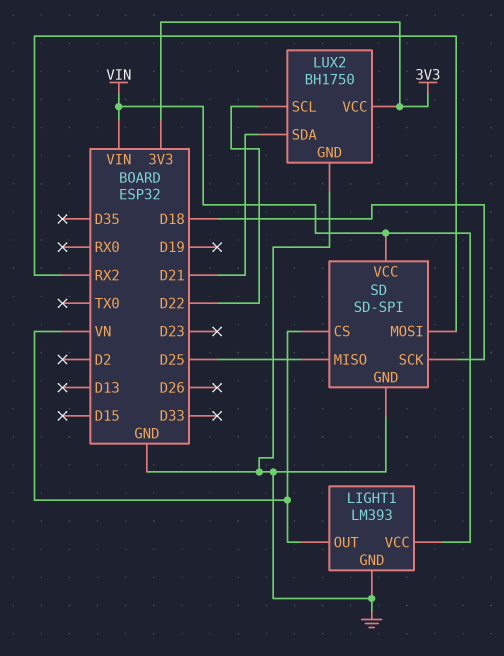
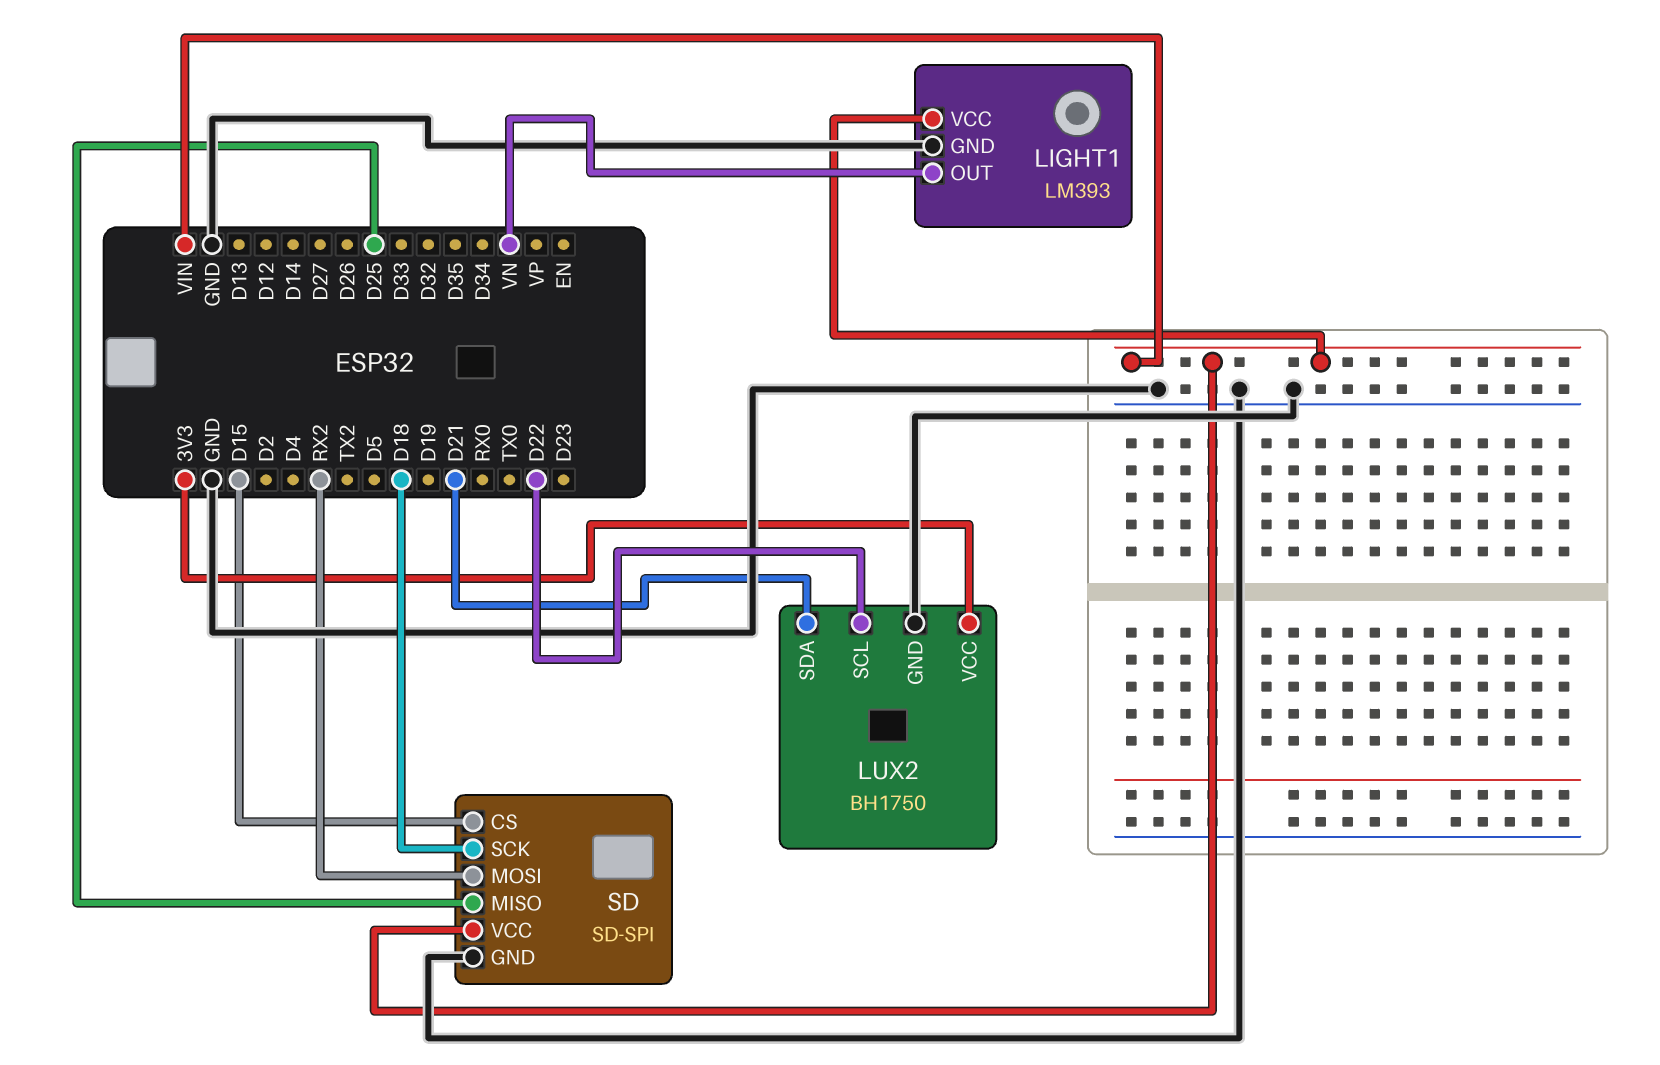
SD pin CS: VN -> D15

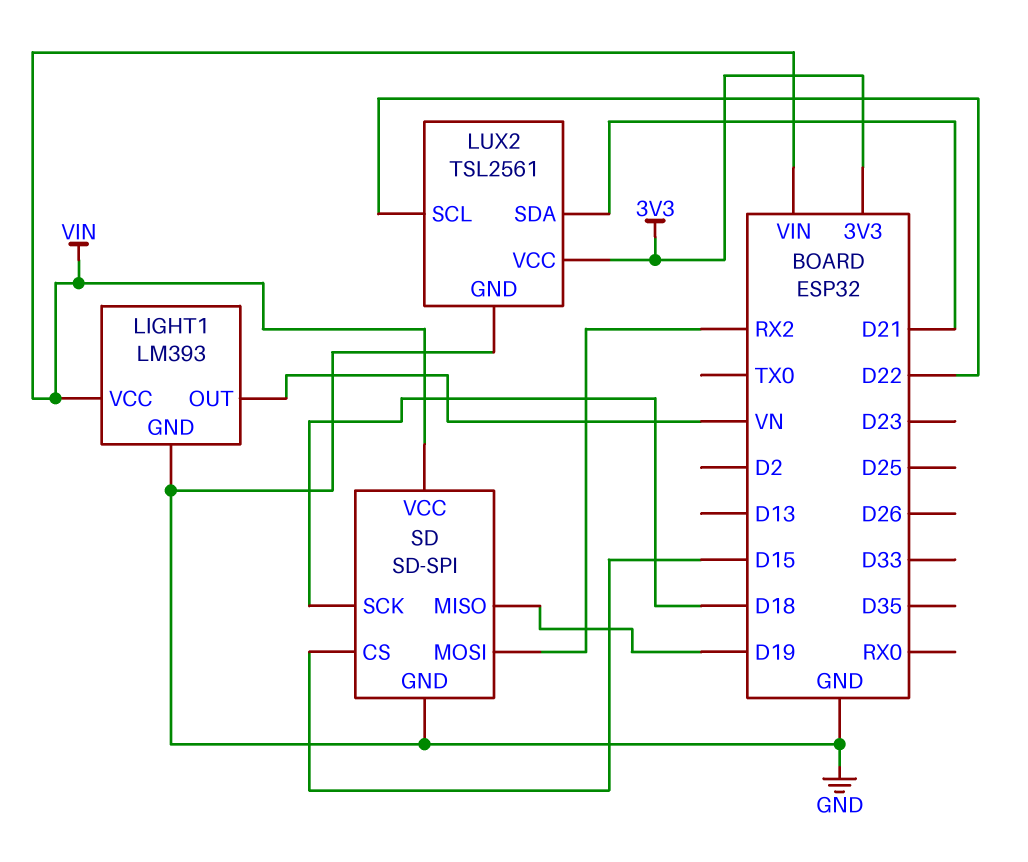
LUX2: BH1750 -> TSL2561
SD pin MISO: D25 -> D19

